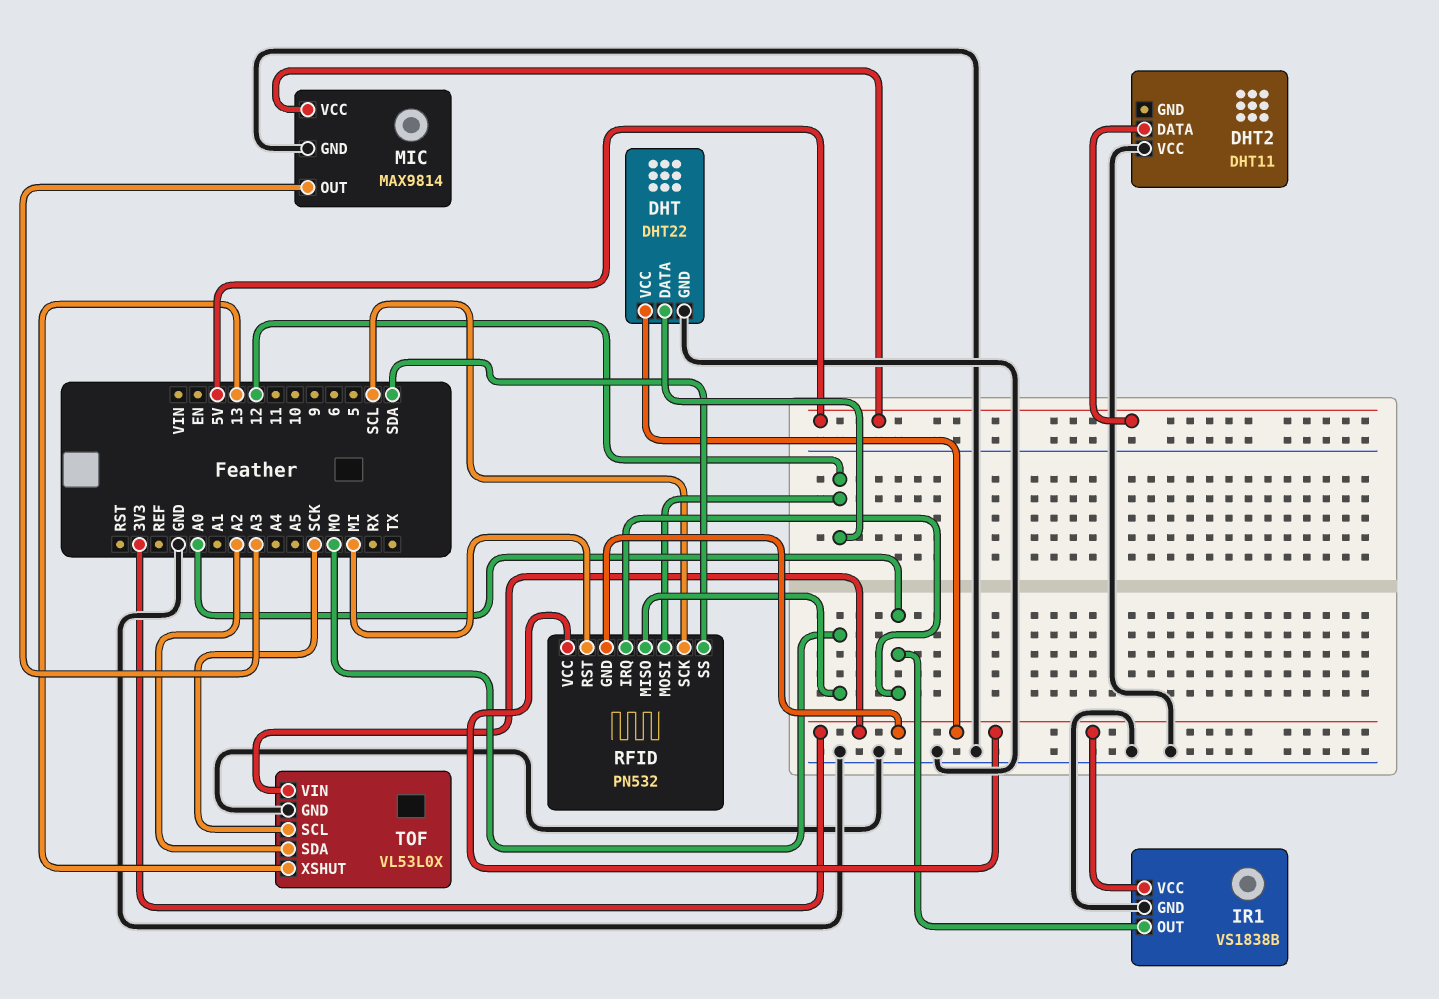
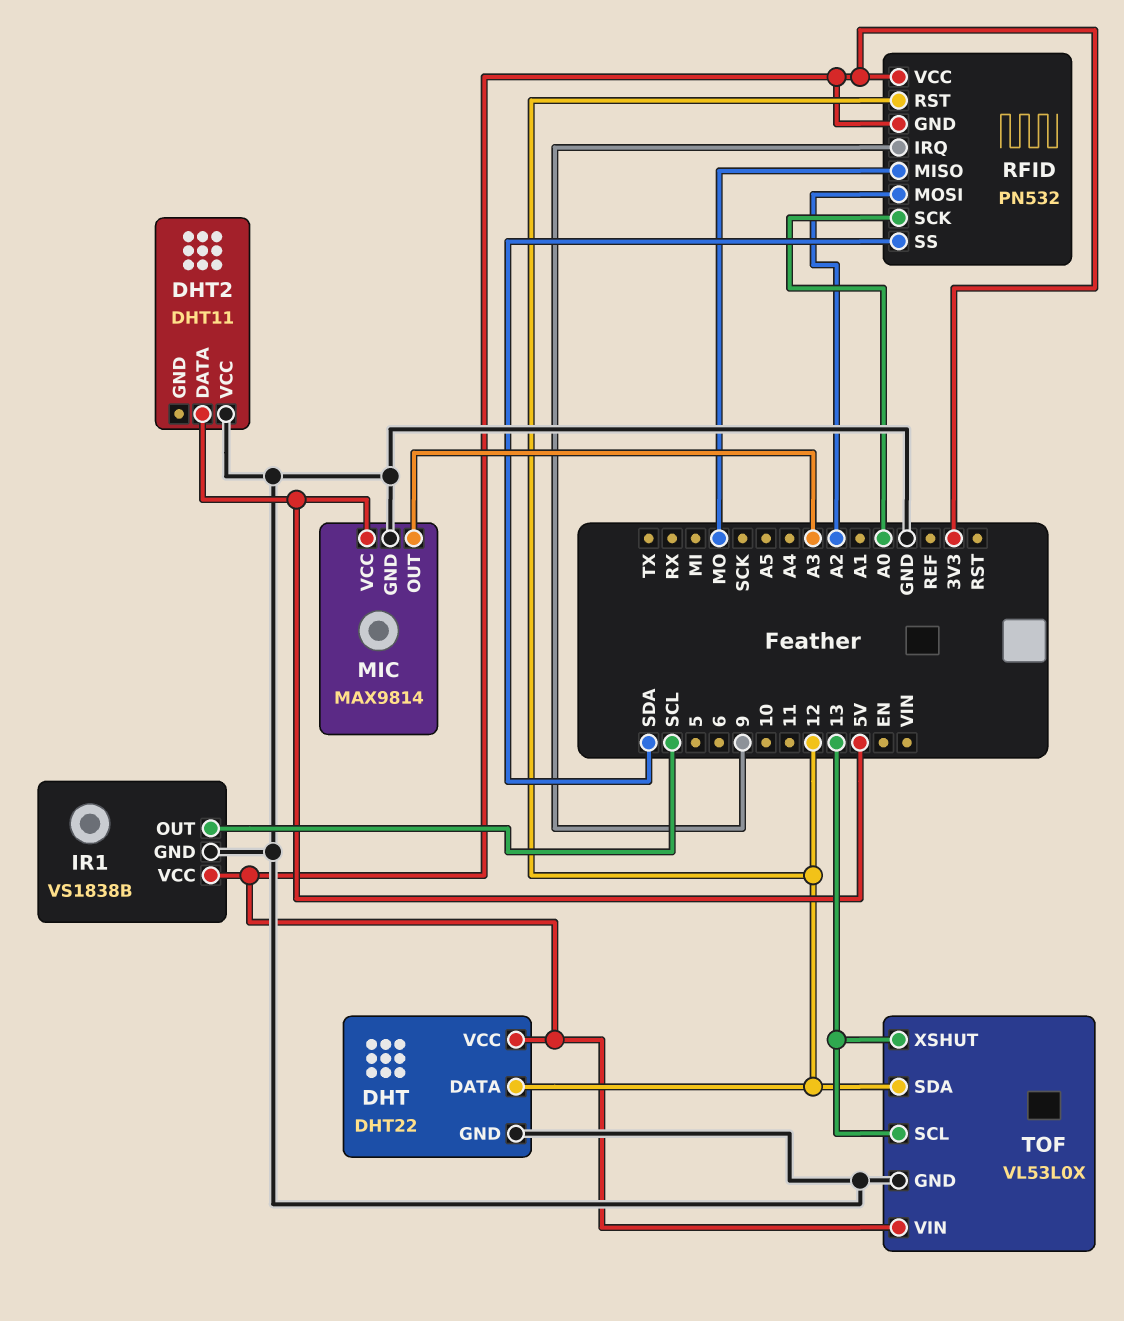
IR1 pin OUT: A0 -> SCL
RFID pin IRQ: A0 -> 9
RFID pin MOSI: 12 -> A2
RFID pin RST: MI -> 12
RFID pin SCK: SCL -> A0
TOF pin SCL: SCK -> 13
TOF pin SDA: A2 -> 12

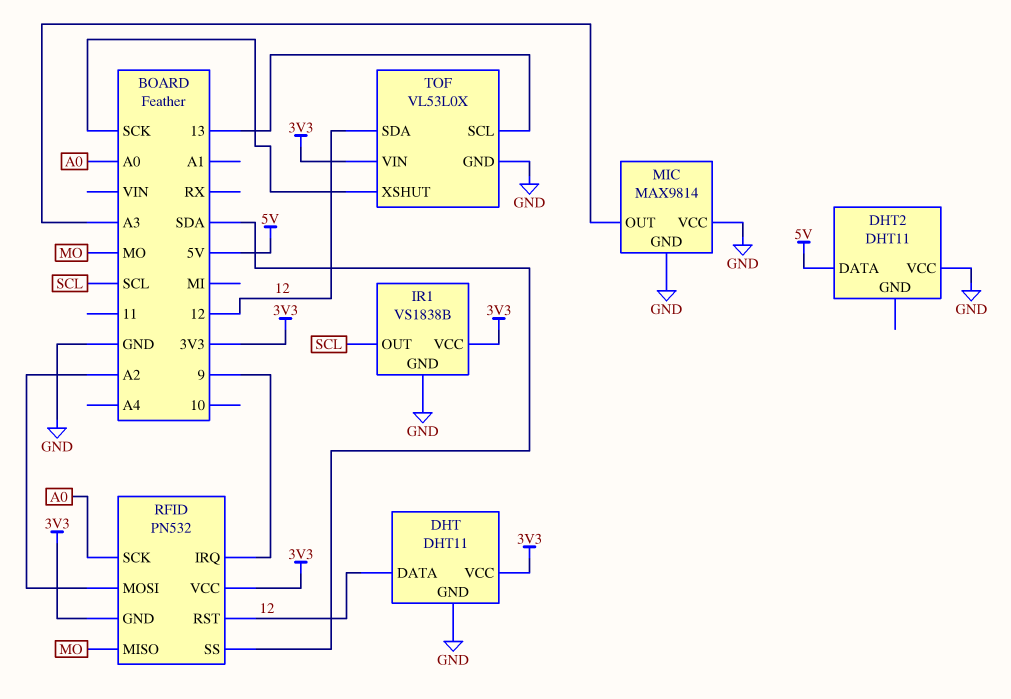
DHT: DHT22 -> DHT11
MIC pin VCC: 5V -> GND
TOF pin XSHUT: 13 -> SCK

